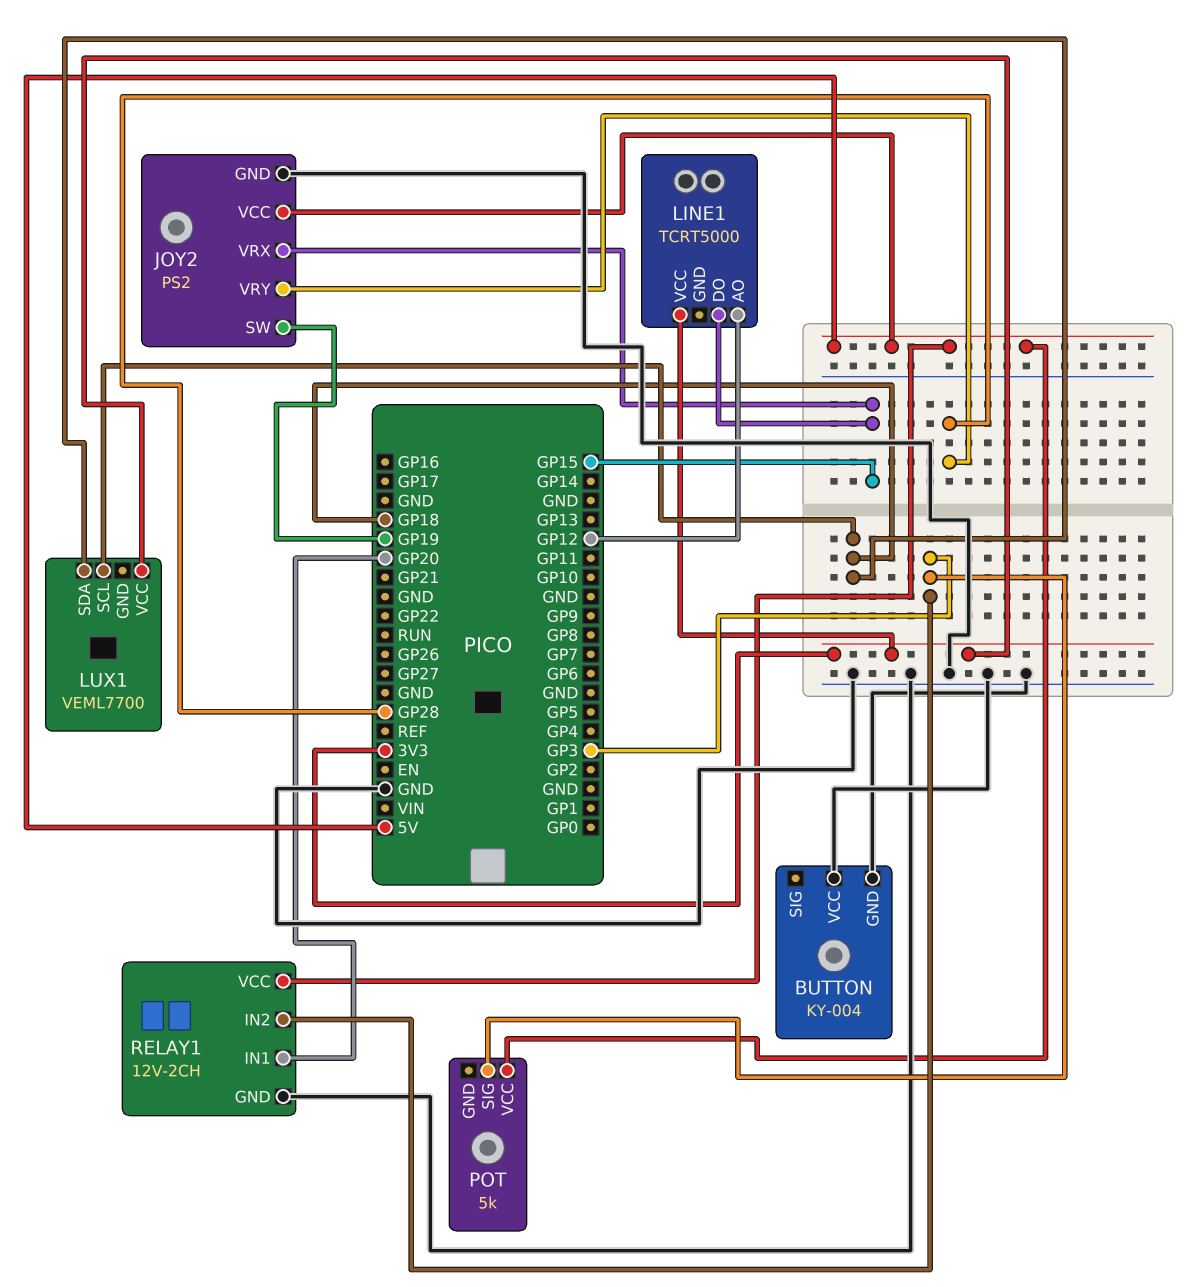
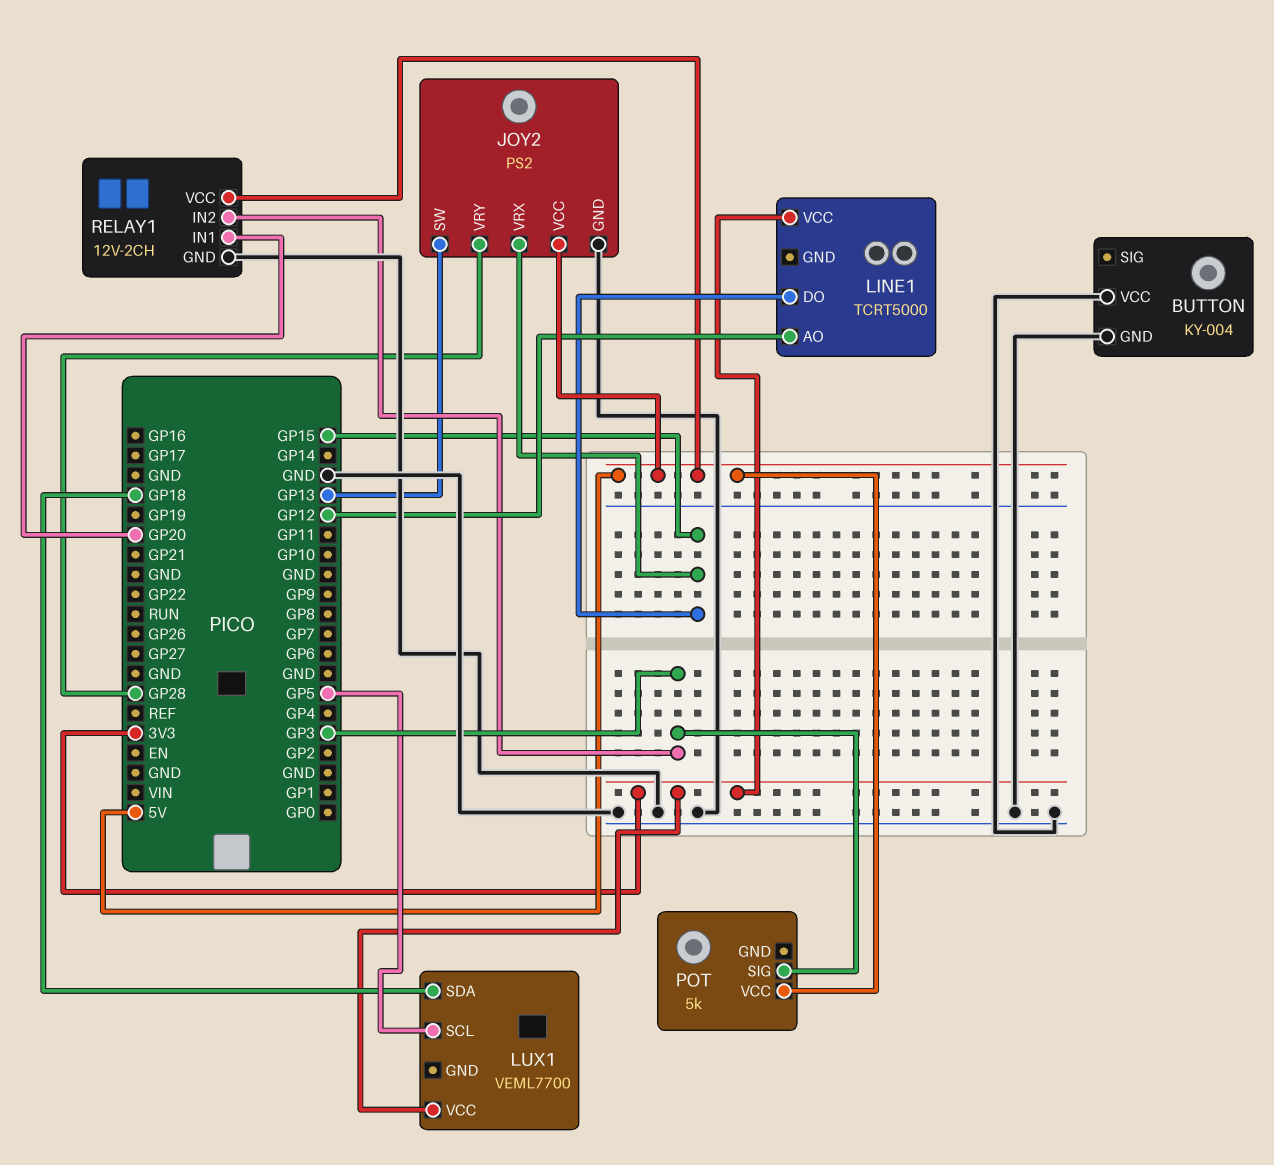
JOY2 pin SW: GP19 -> GP13
LUX1 pin SCL: GP18 -> GP5

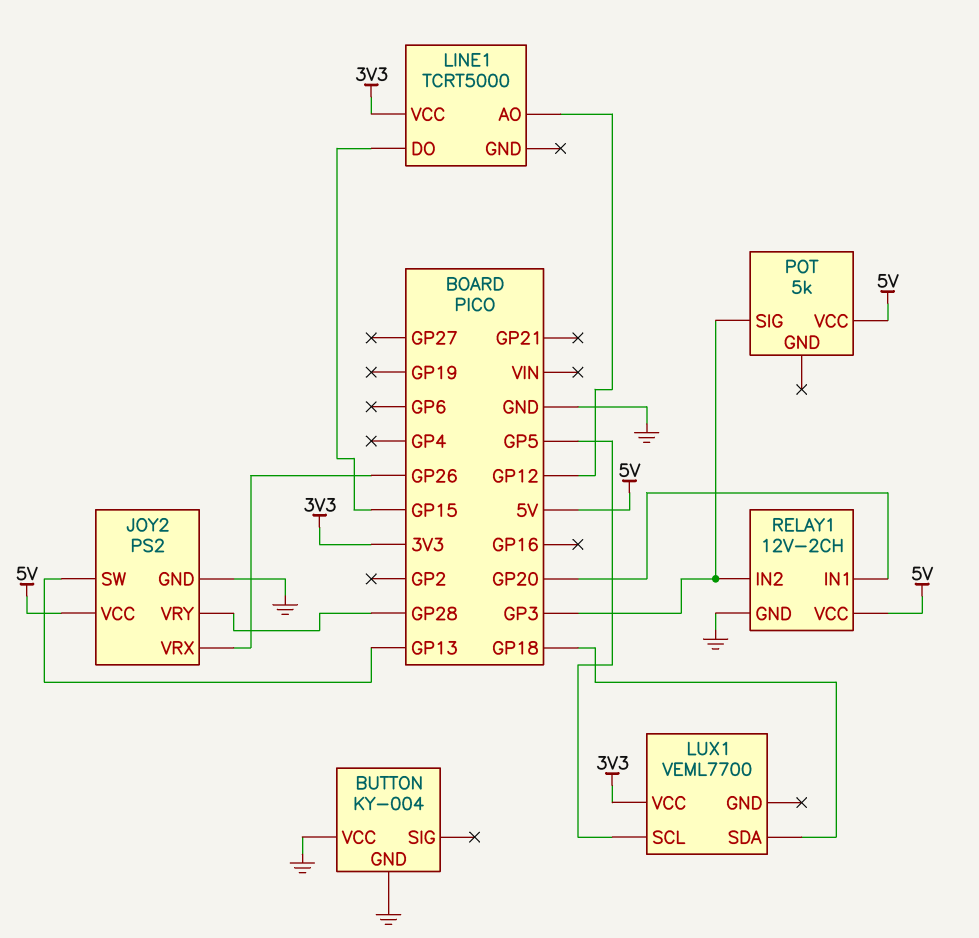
JOY2 pin VRX: GP15 -> GP26

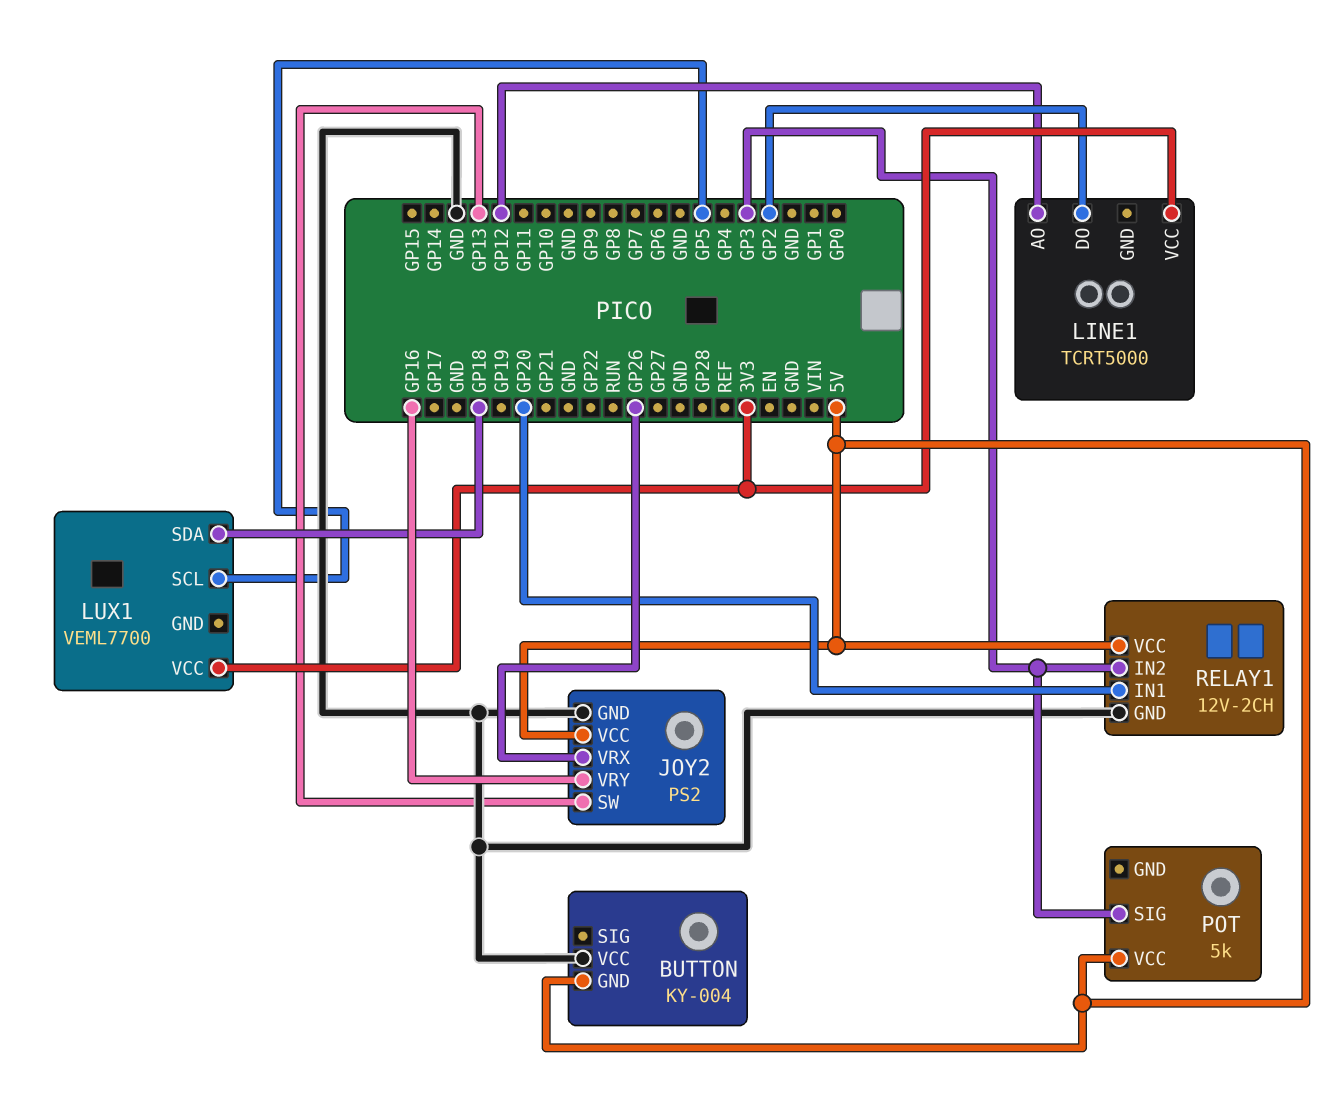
BUTTON pin GND: GND -> 5V
JOY2 pin VRY: GP28 -> GP16
LINE1 pin DO: GP15 -> GP2

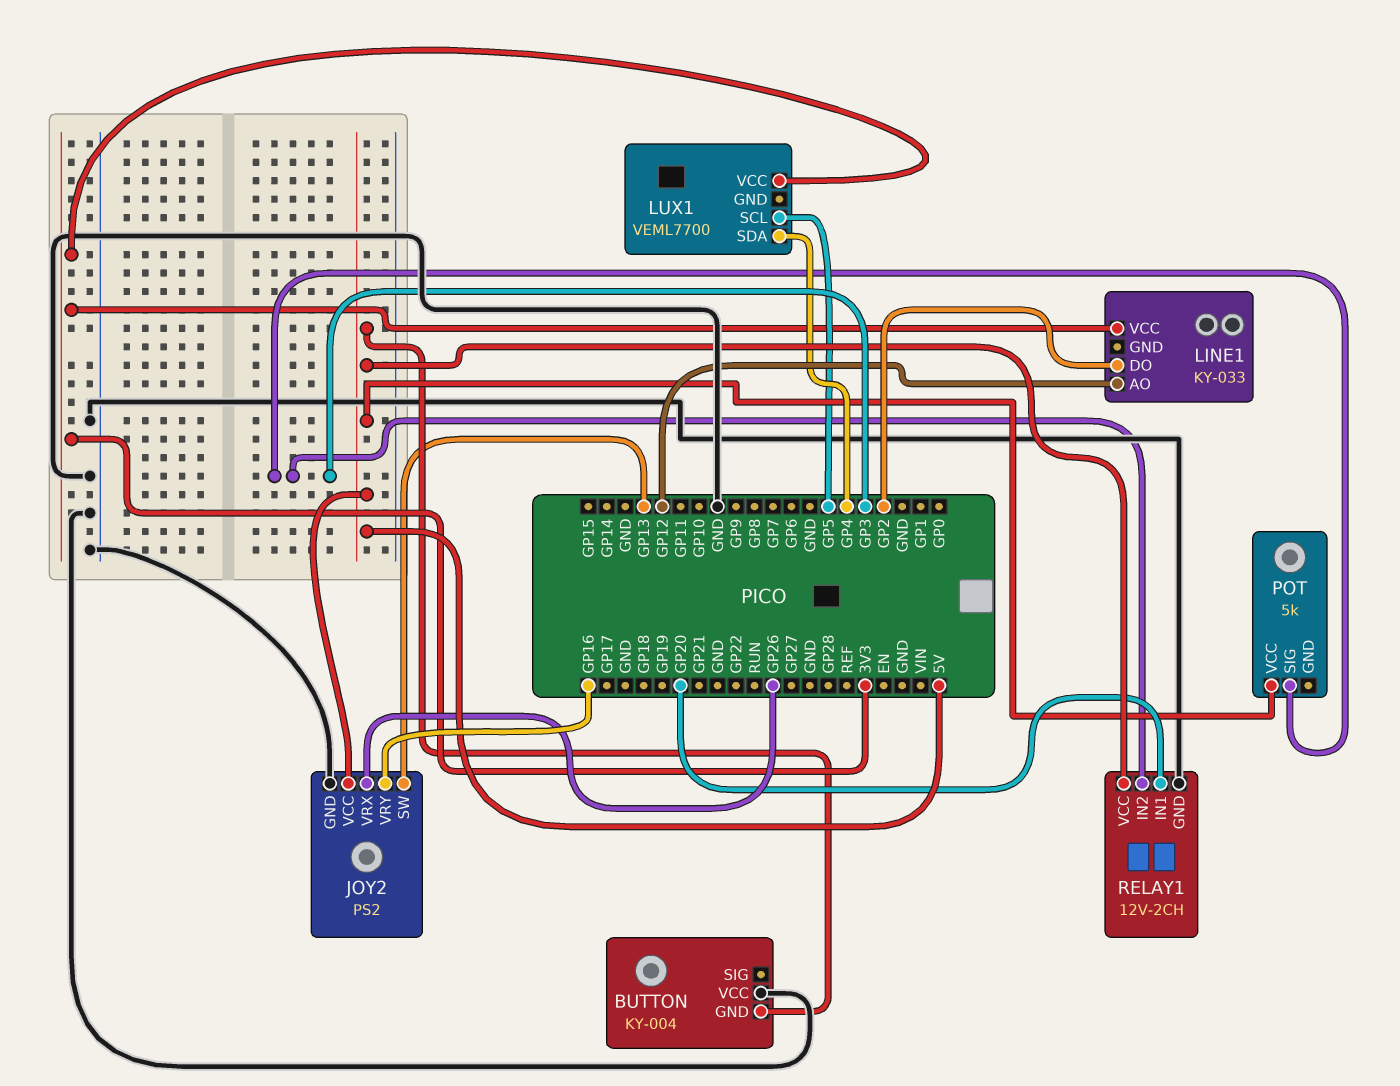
LINE1: TCRT5000 -> KY-033
LUX1 pin SDA: GP18 -> GP4

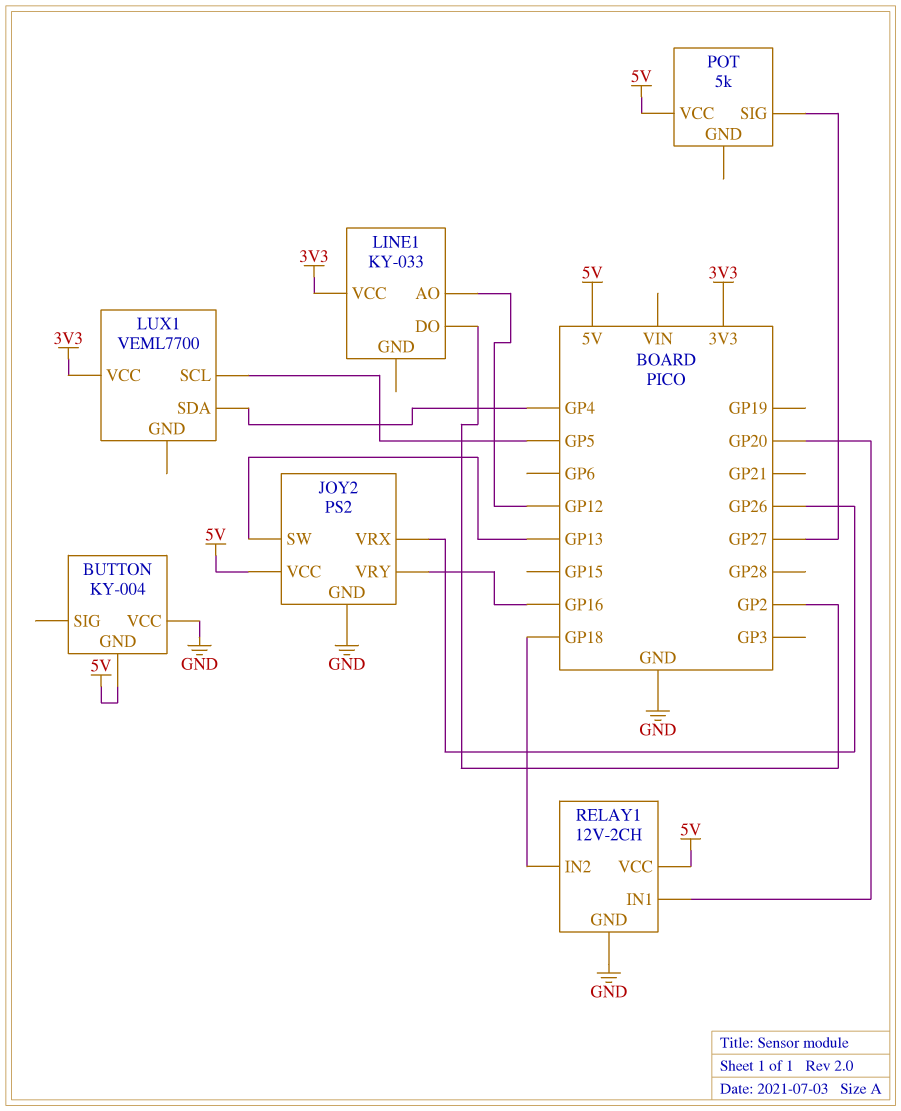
POT pin SIG: GP3 -> GP27
RELAY1 pin IN2: GP3 -> GP18

